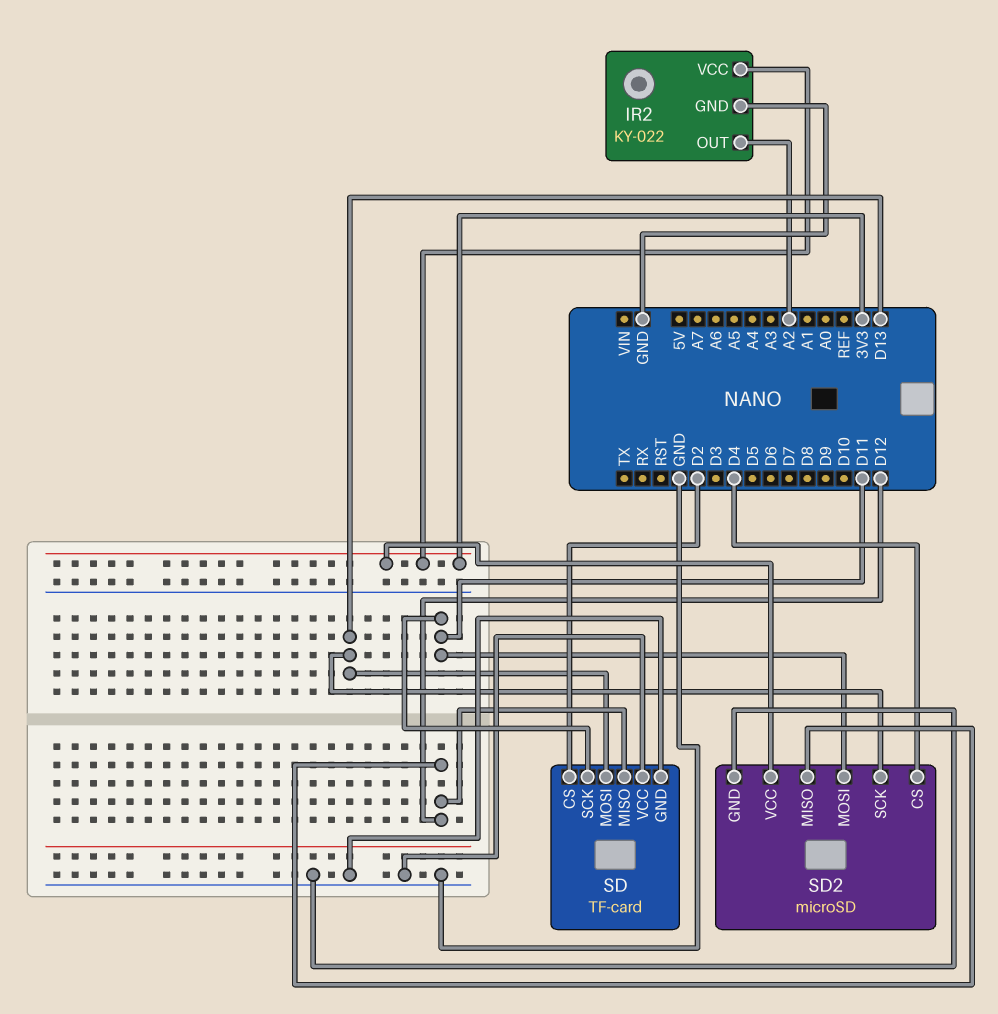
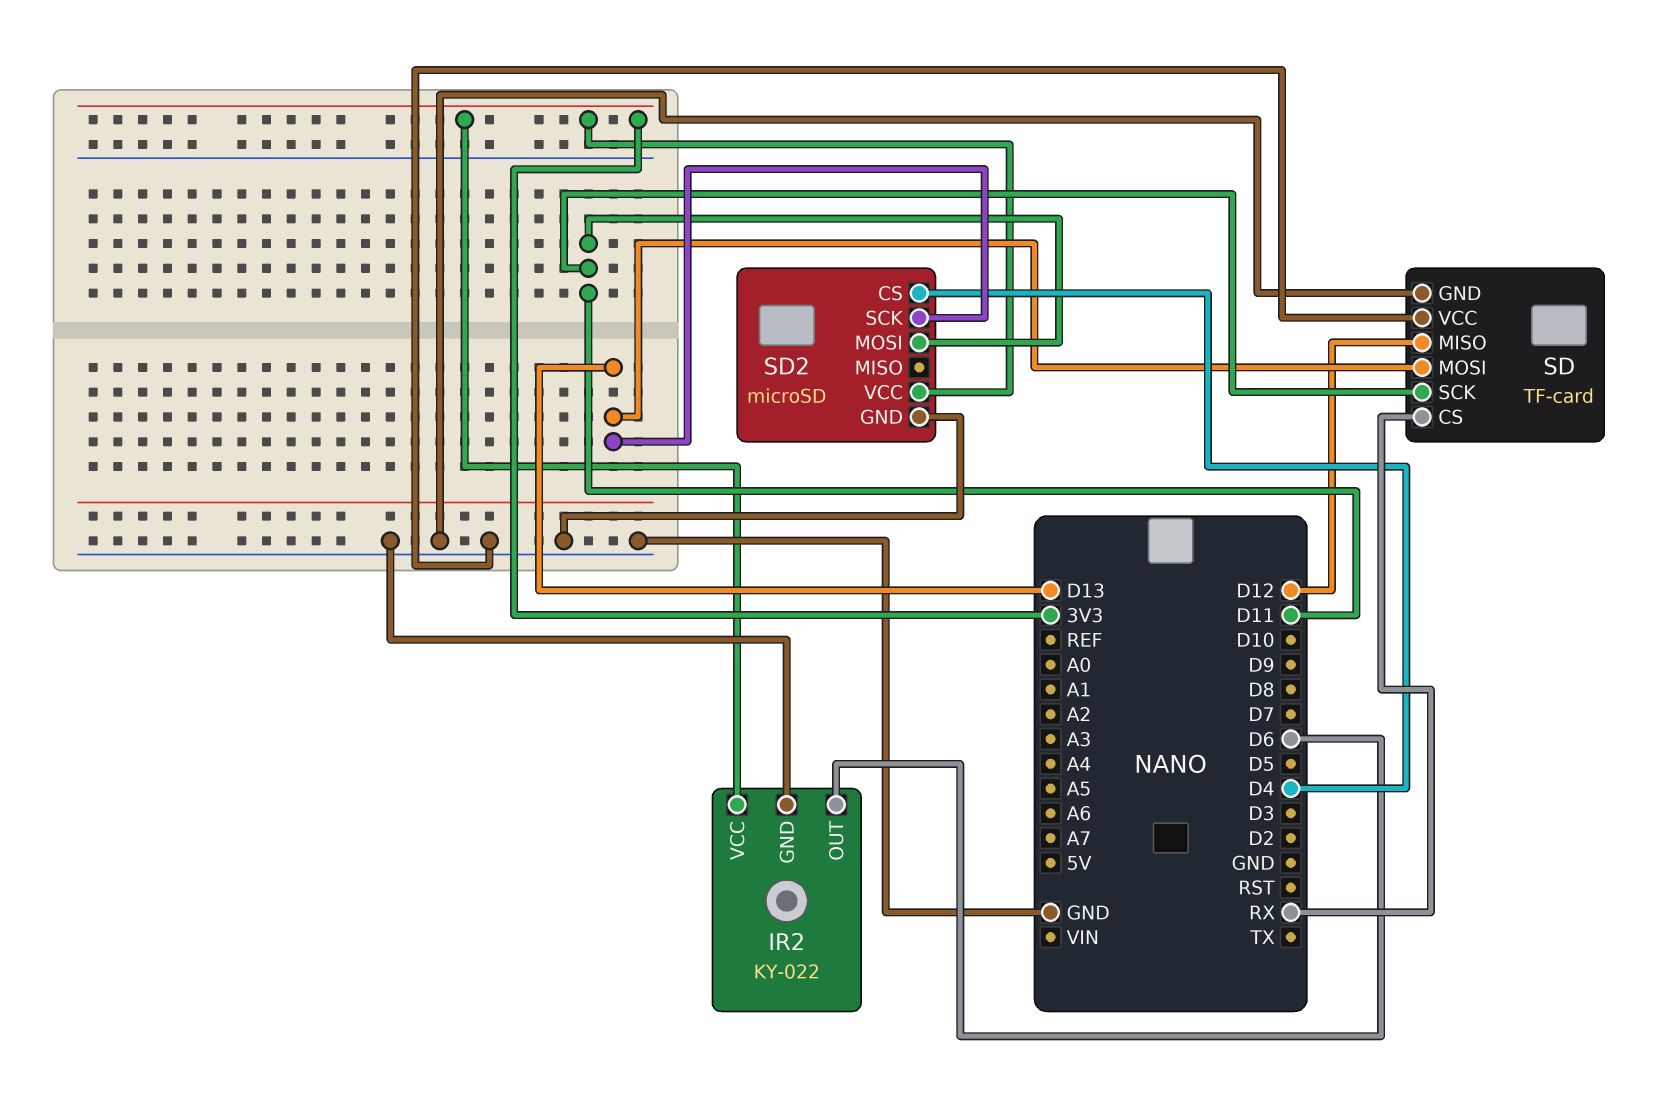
IR2 pin OUT: A2 -> D6
SD pin CS: D2 -> RX
SD2 pin MISO: D12 -> none

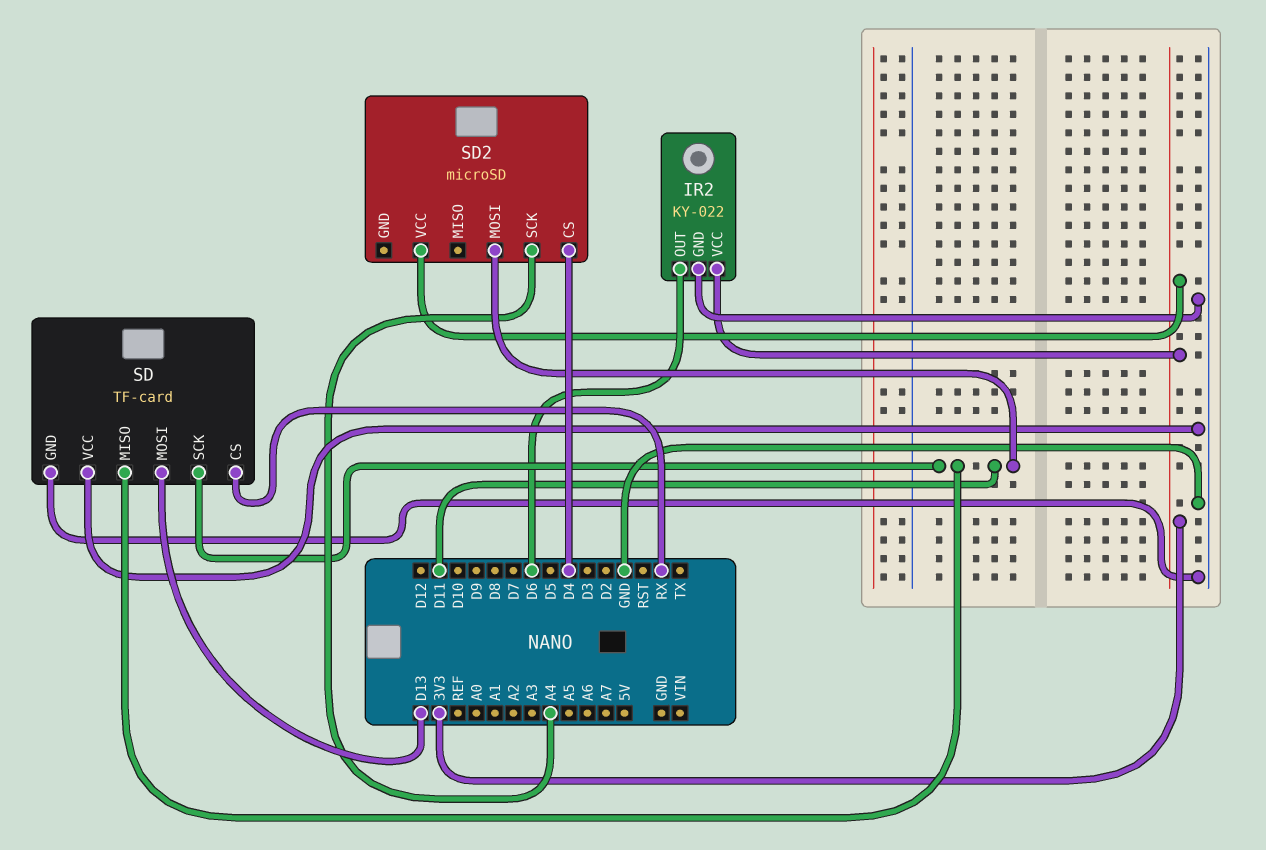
SD pin MISO: D12 -> D11
SD2 pin GND: GND -> none
SD2 pin SCK: D13 -> A4

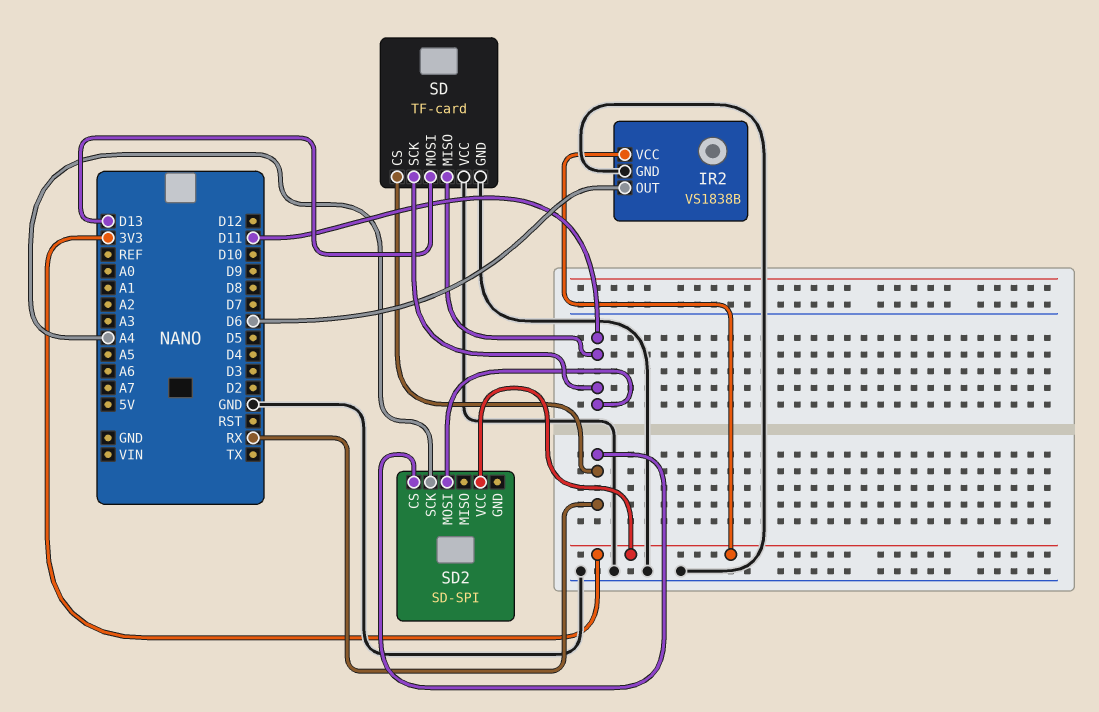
IR2: KY-022 -> VS1838B
SD2: microSD -> SD-SPI
SD2 pin CS: D4 -> RX

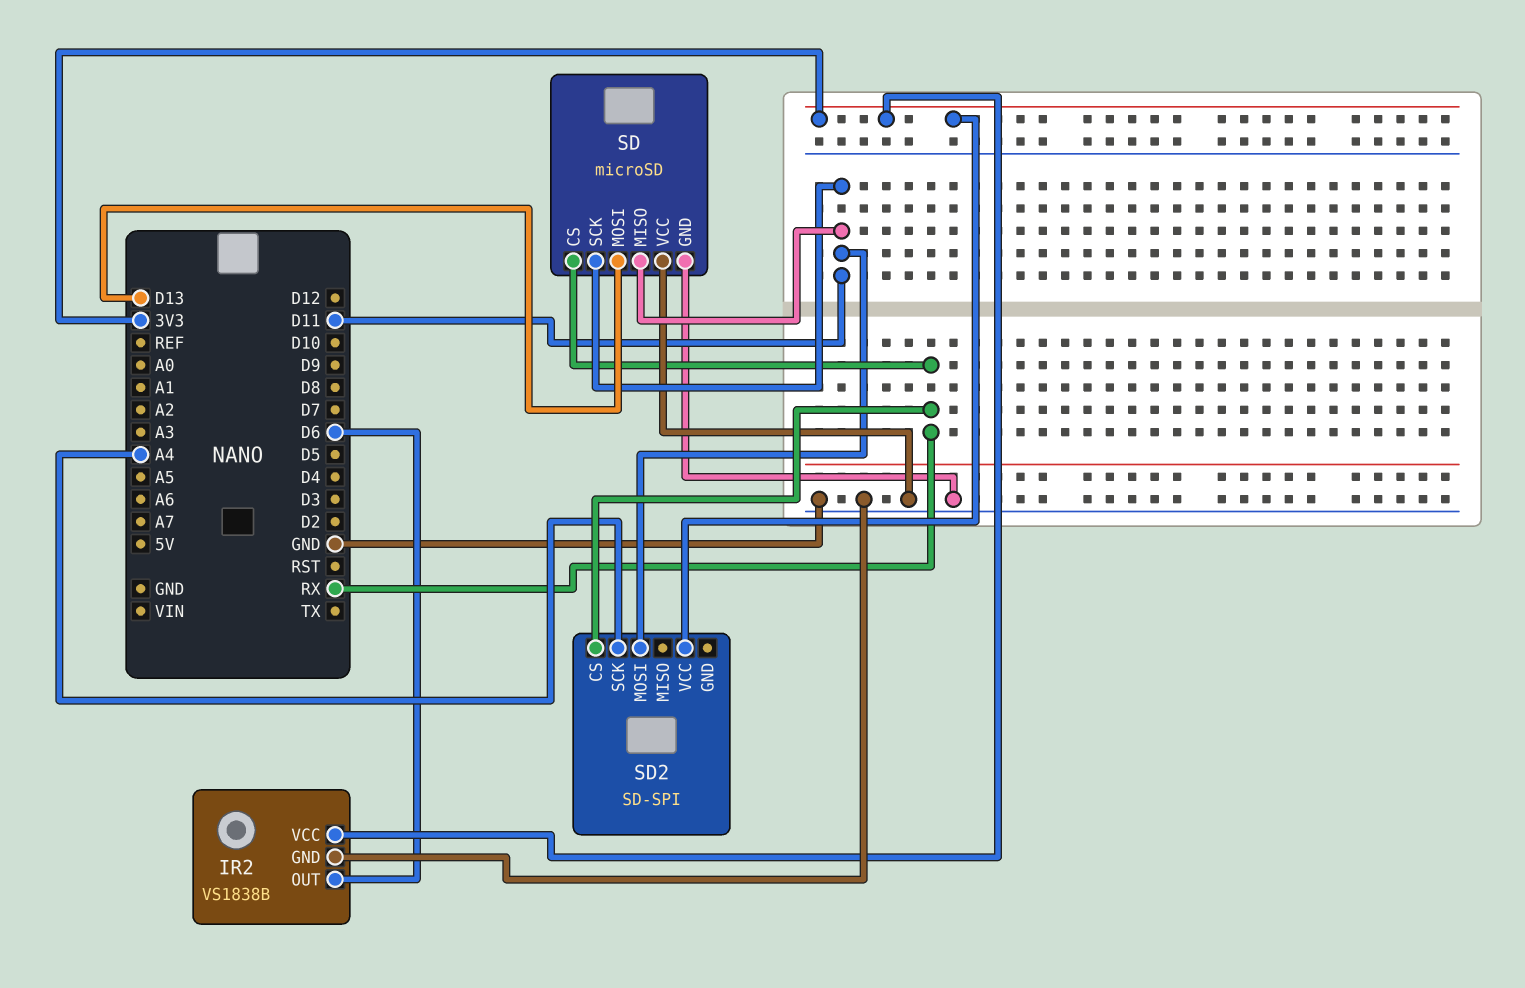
SD: TF-card -> microSD

